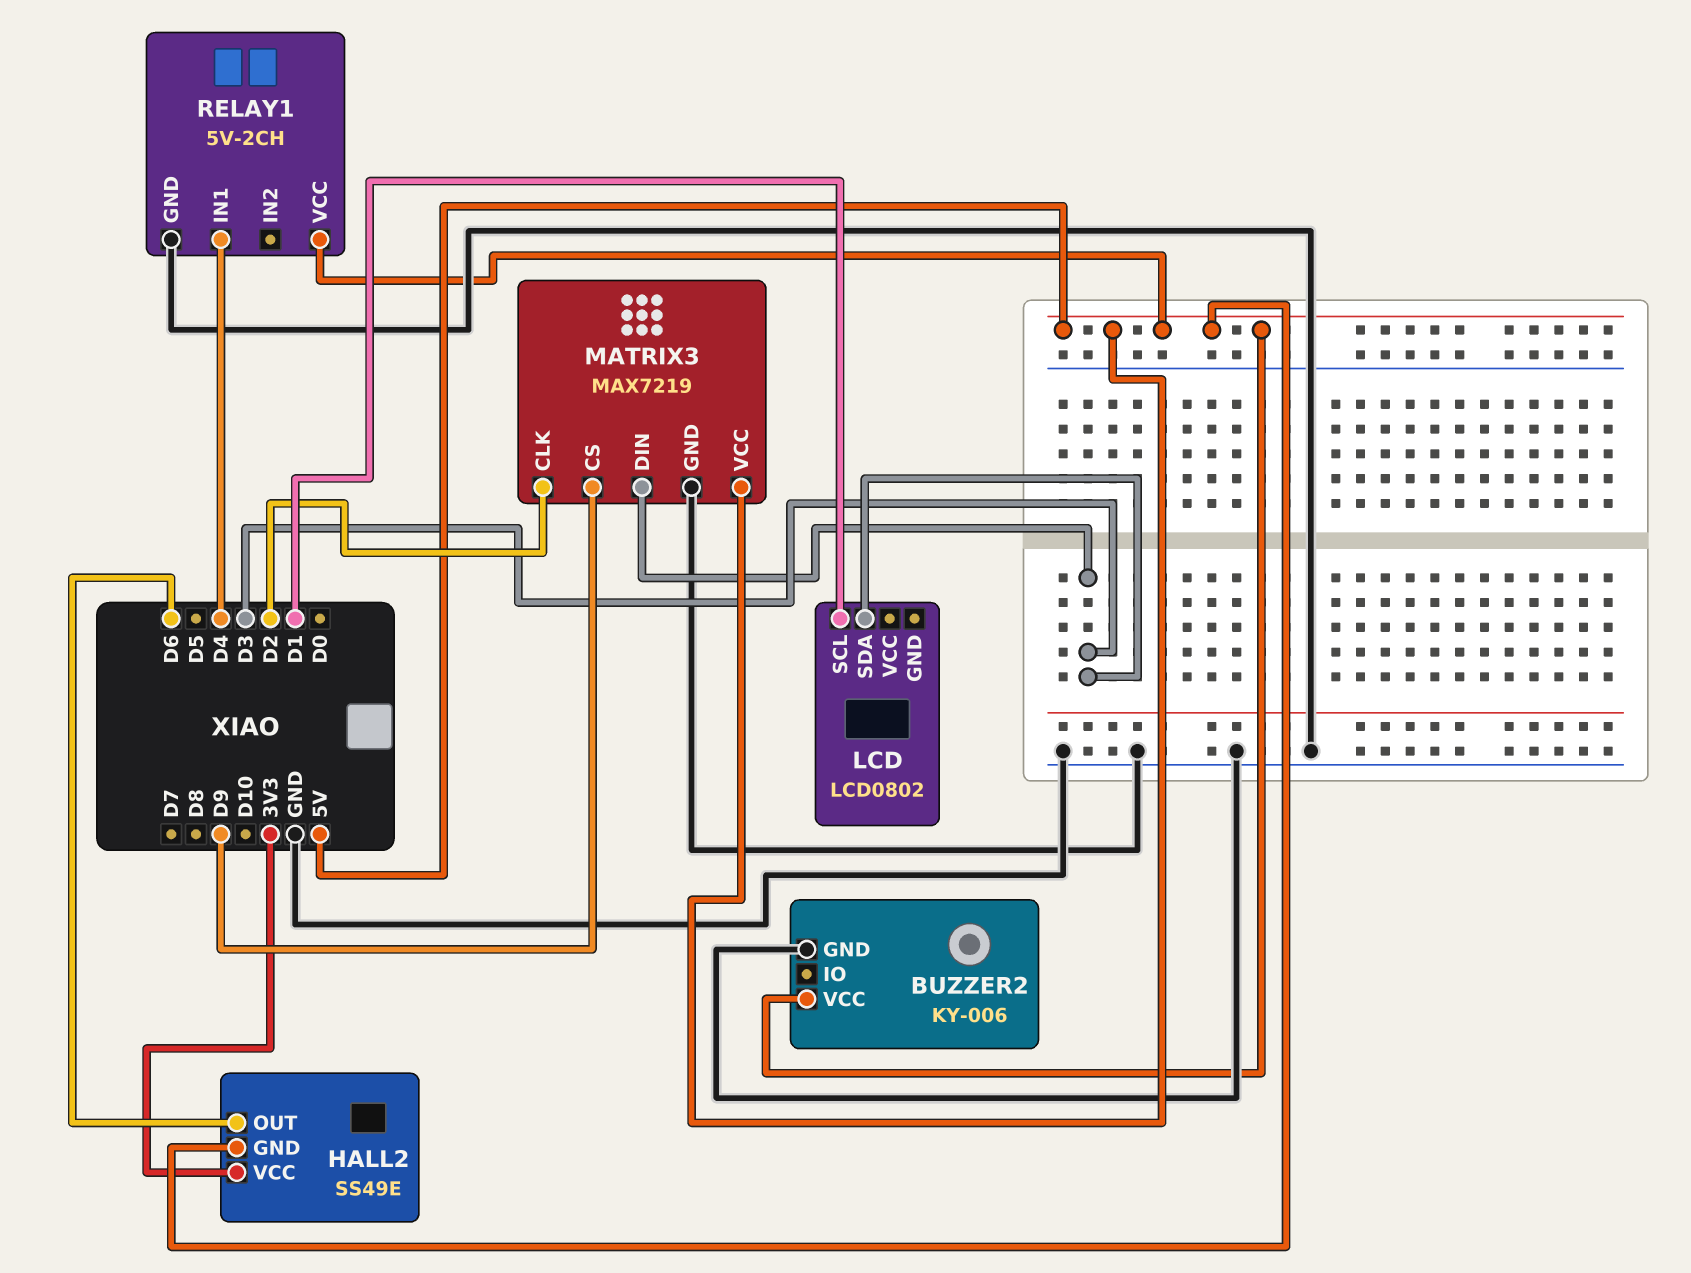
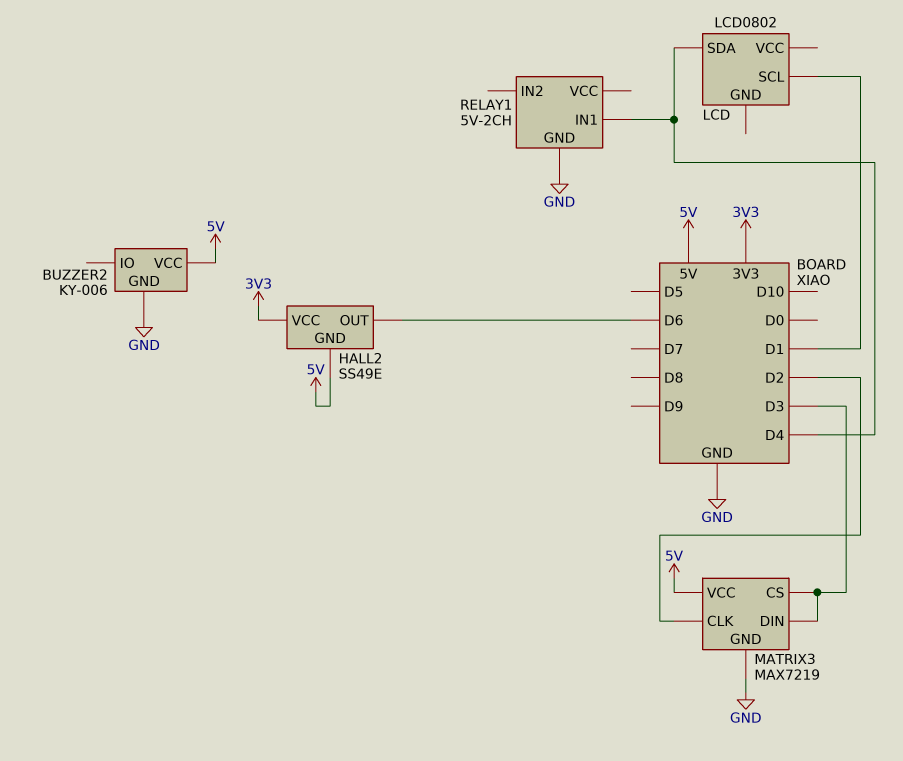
LCD pin SDA: D3 -> D4
MATRIX3 pin CS: D9 -> D3
RELAY1 pin VCC: 5V -> none

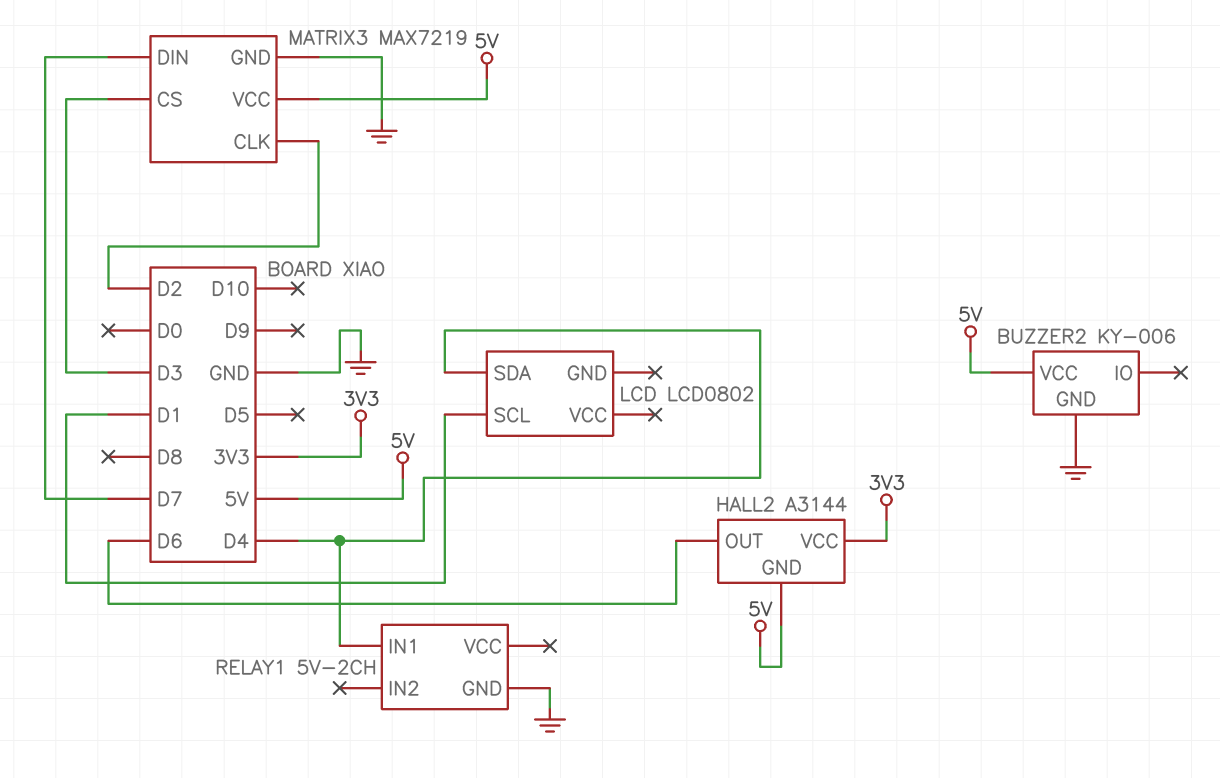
HALL2: SS49E -> A3144
MATRIX3 pin DIN: D3 -> D7

